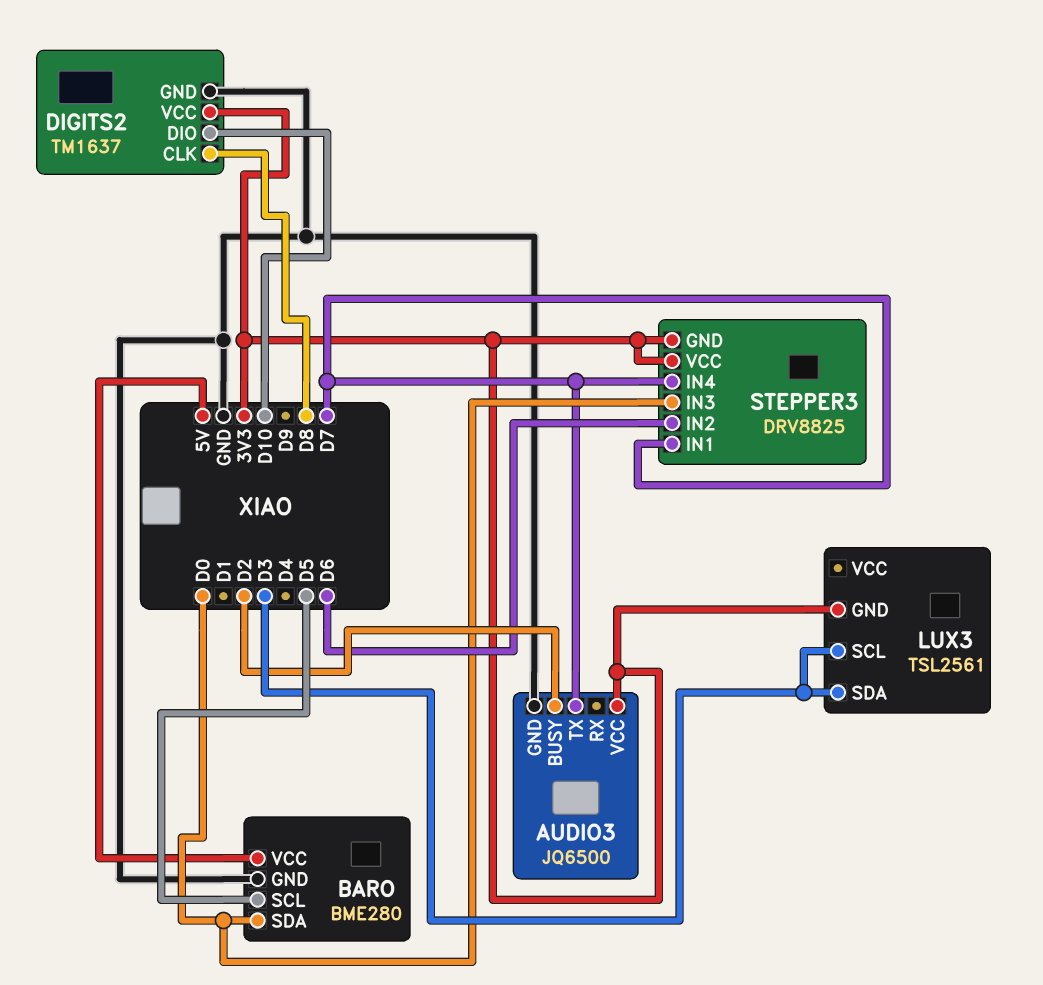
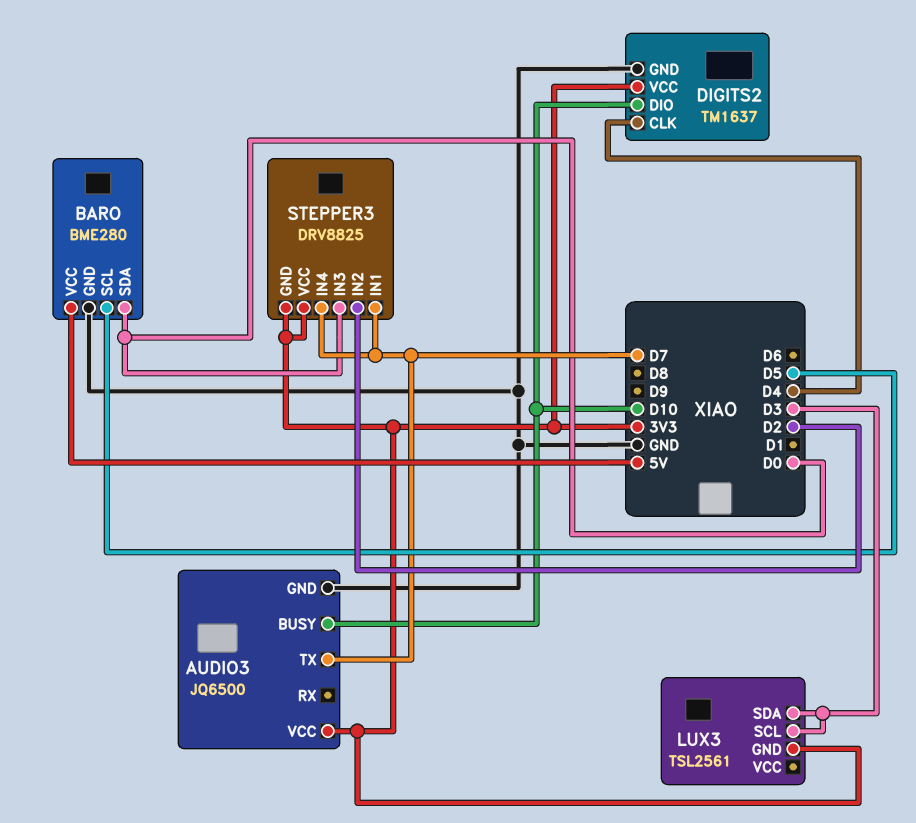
AUDIO3 pin BUSY: D2 -> D10
DIGITS2 pin CLK: D8 -> D4
STEPPER3 pin IN2: D6 -> D2

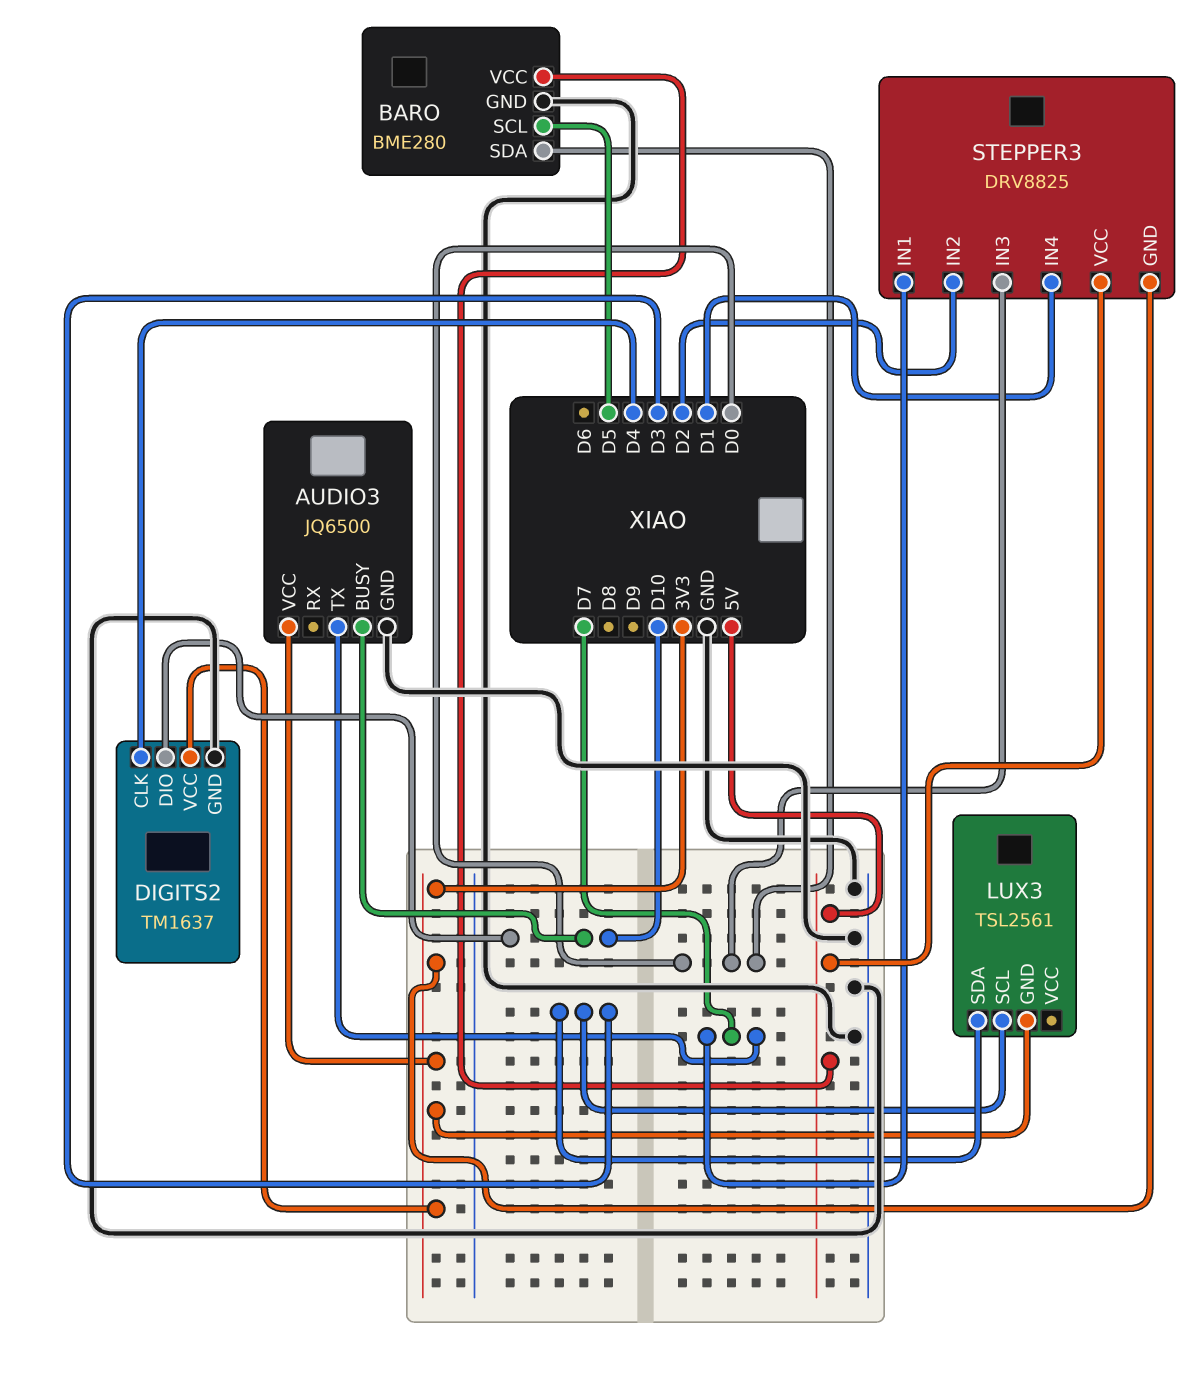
STEPPER3 pin IN4: D7 -> D1
STEPPER3 pin VCC: 3V3 -> 5V

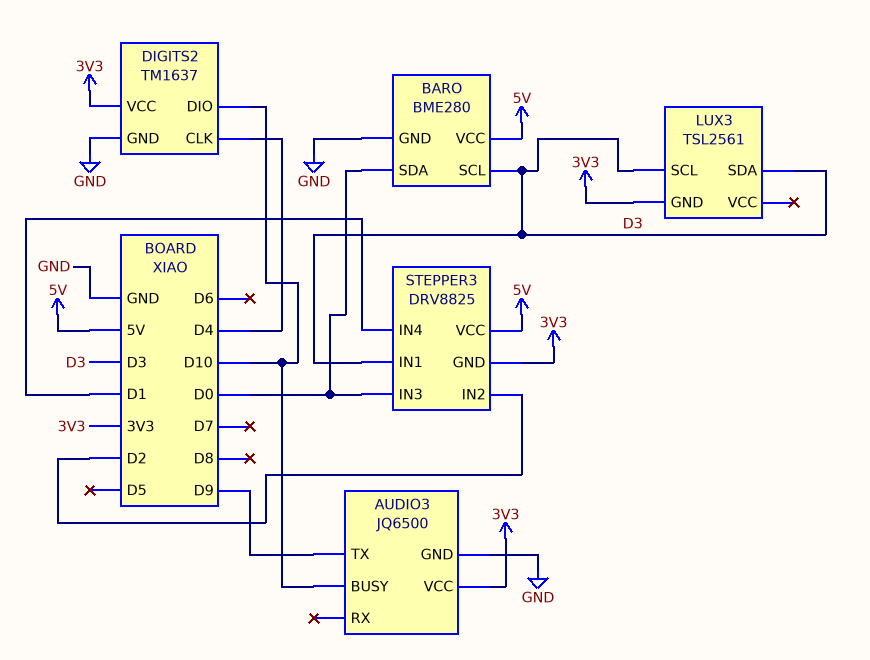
AUDIO3 pin TX: D7 -> D9
BARO pin SCL: D5 -> D3
STEPPER3 pin IN1: D7 -> D3

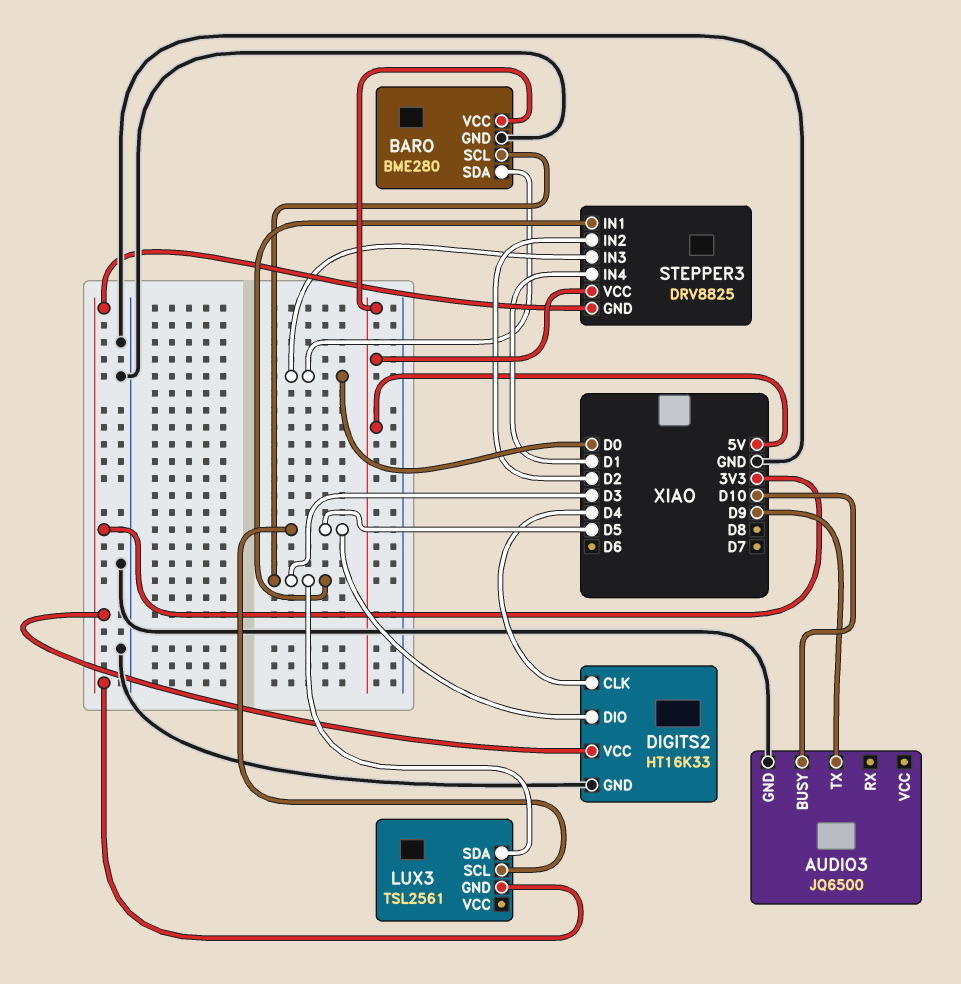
AUDIO3 pin VCC: 3V3 -> none
DIGITS2: TM1637 -> HT16K33
DIGITS2 pin DIO: D10 -> D5
LUX3 pin SCL: D3 -> D5

